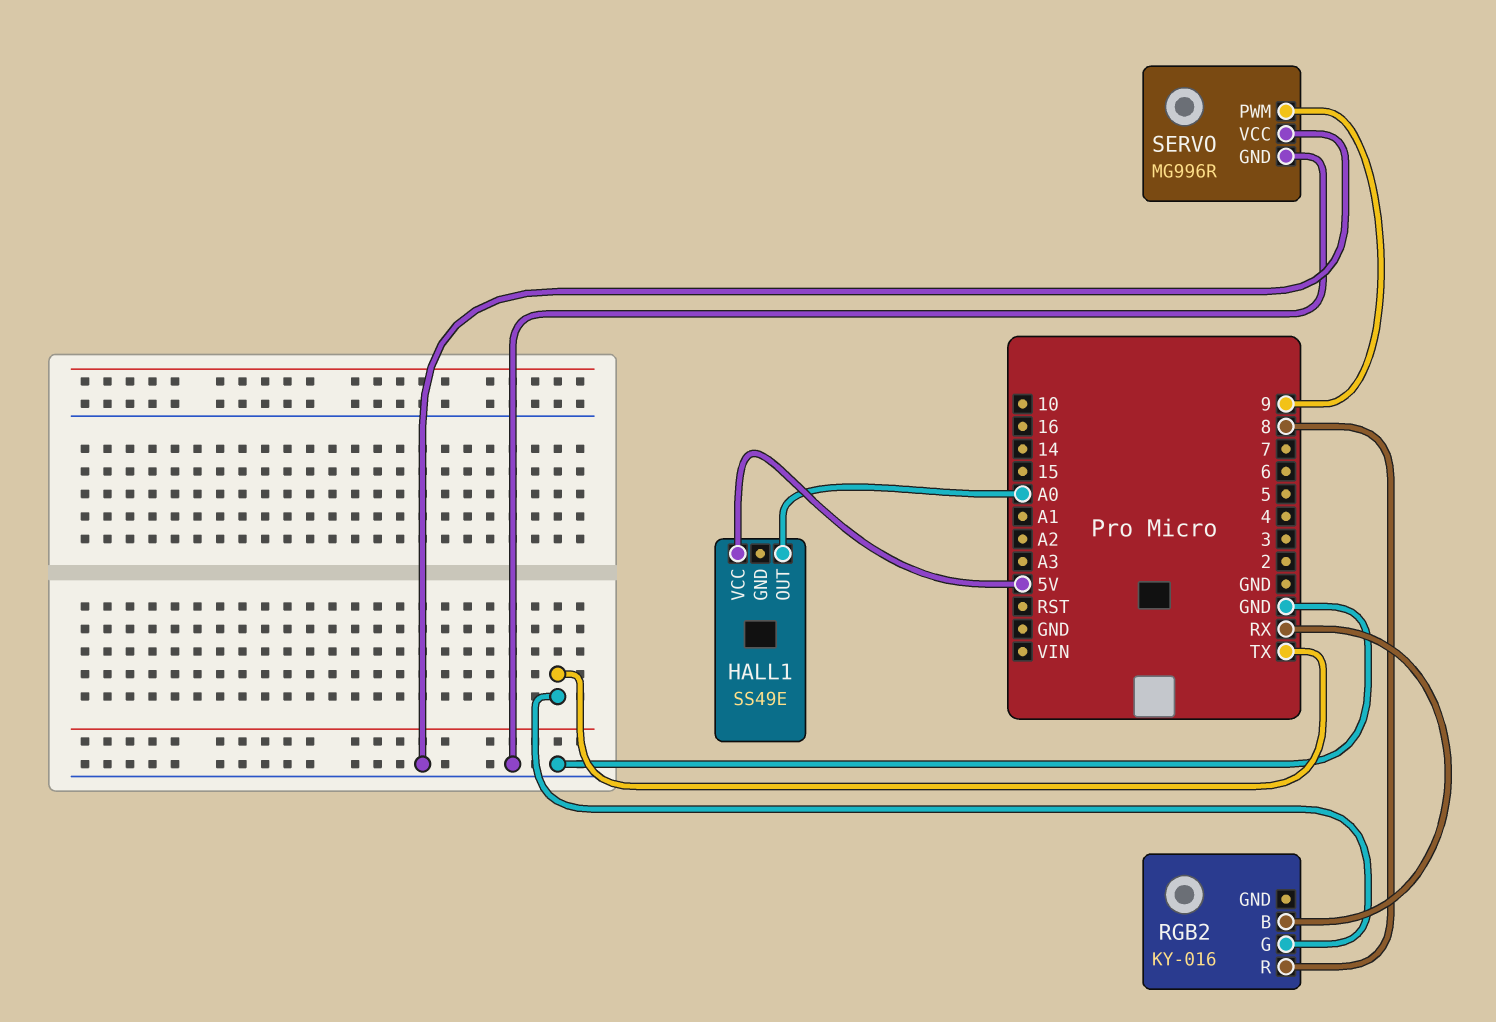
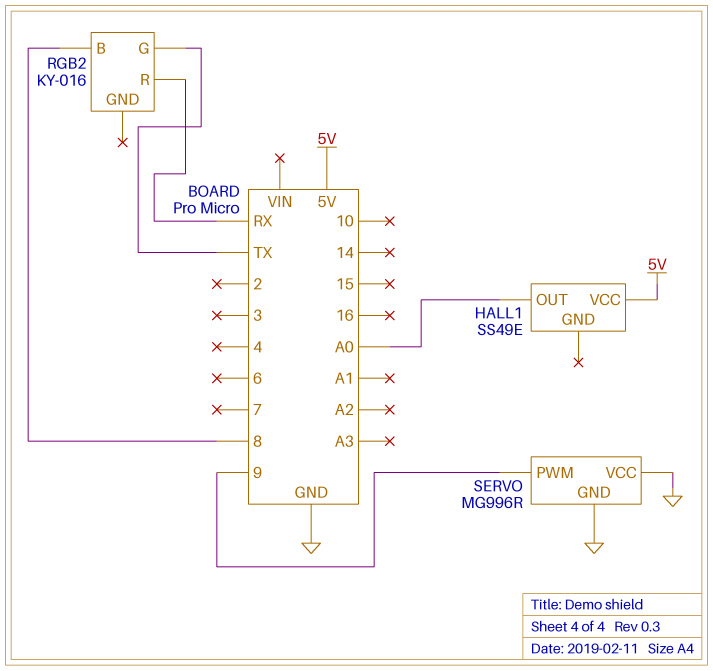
RGB2 pin B: RX -> 8
RGB2 pin R: 8 -> RX

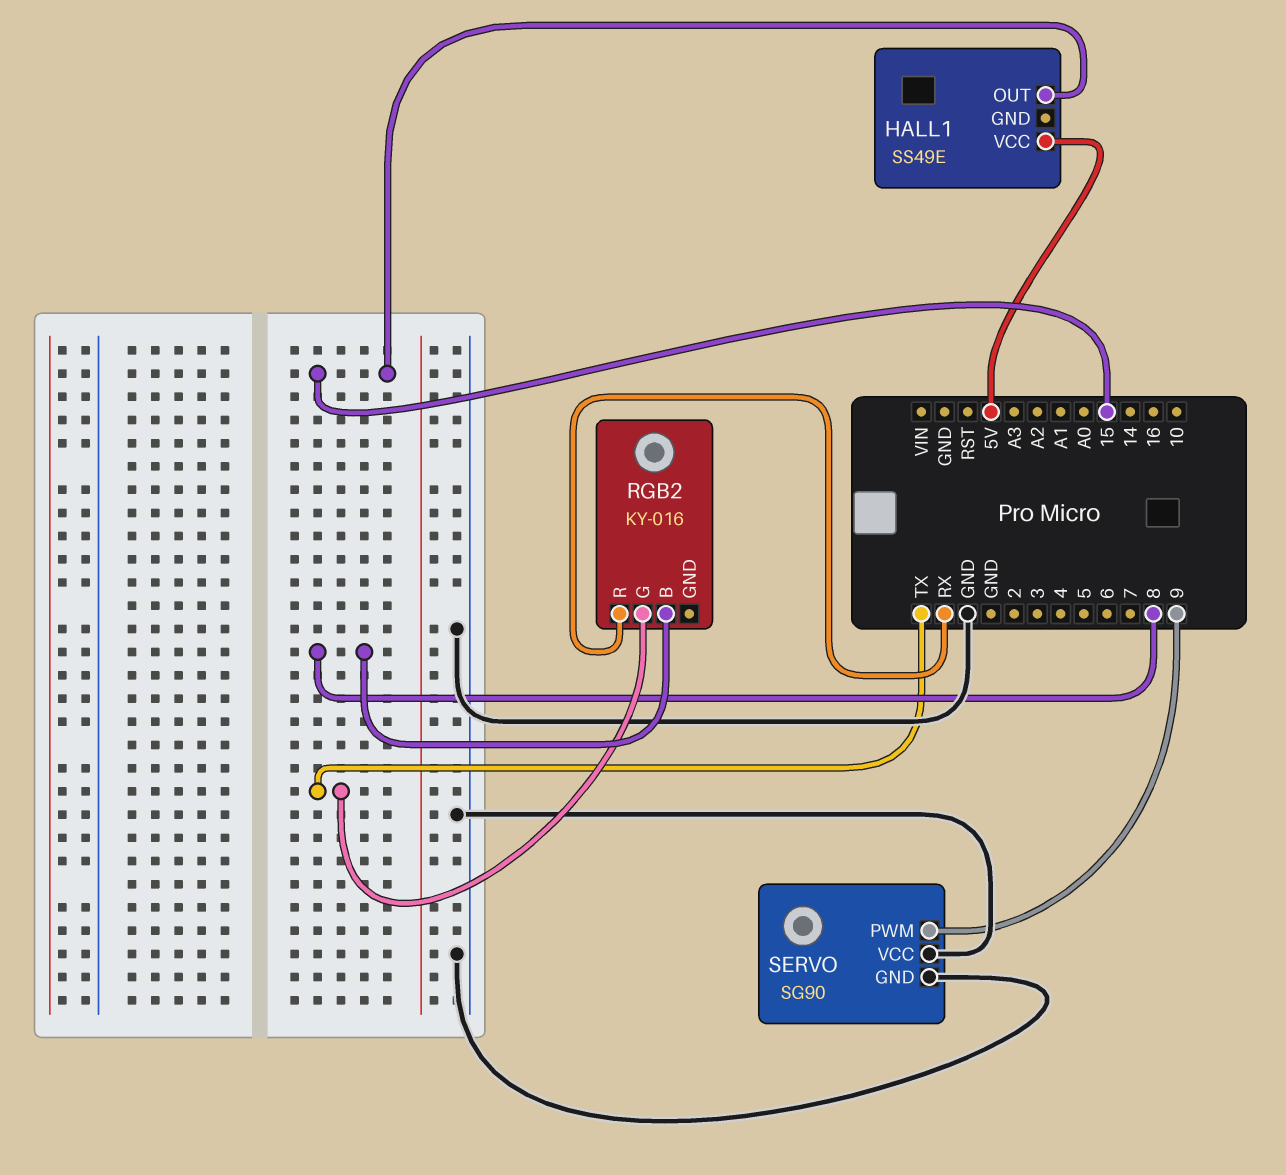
HALL1 pin OUT: A0 -> 15
SERVO: MG996R -> SG90

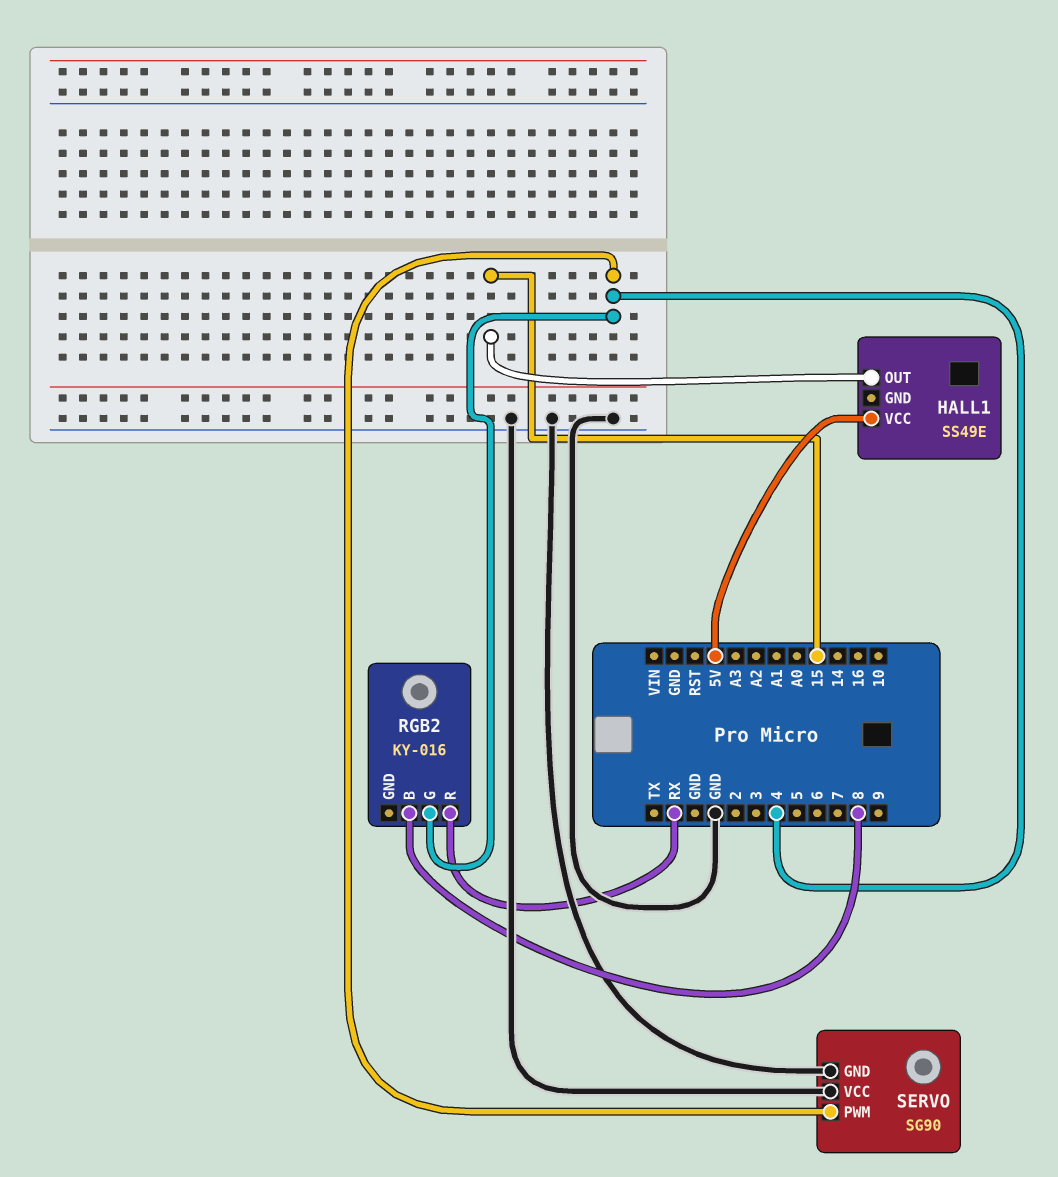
RGB2 pin G: TX -> 4
SERVO pin PWM: 9 -> 4

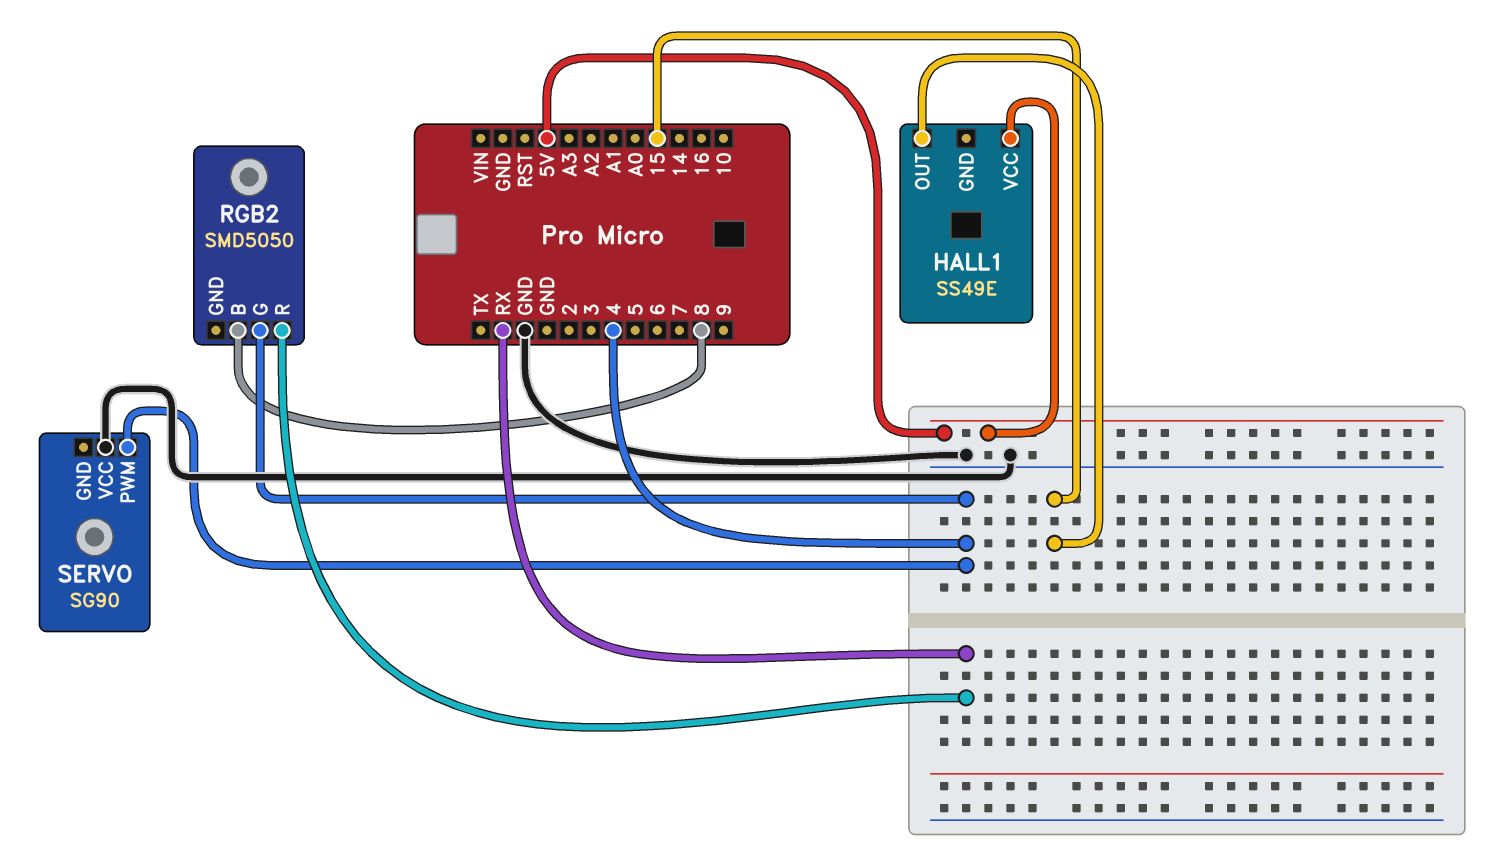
RGB2: KY-016 -> SMD5050
SERVO pin GND: GND -> none

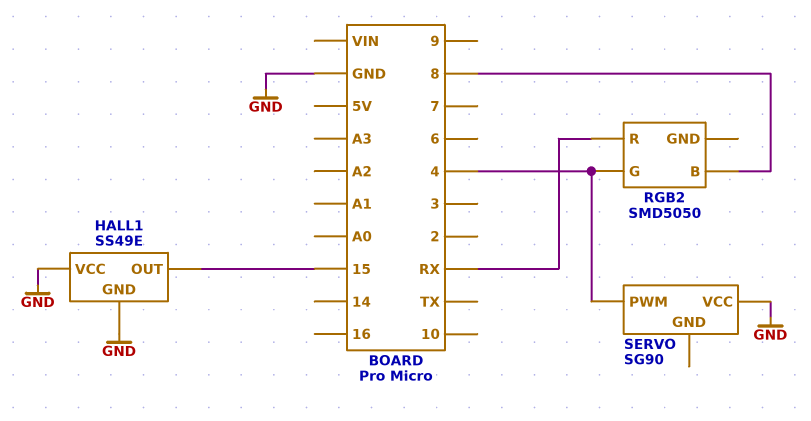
HALL1 pin GND: none -> GND
HALL1 pin VCC: 5V -> GND

